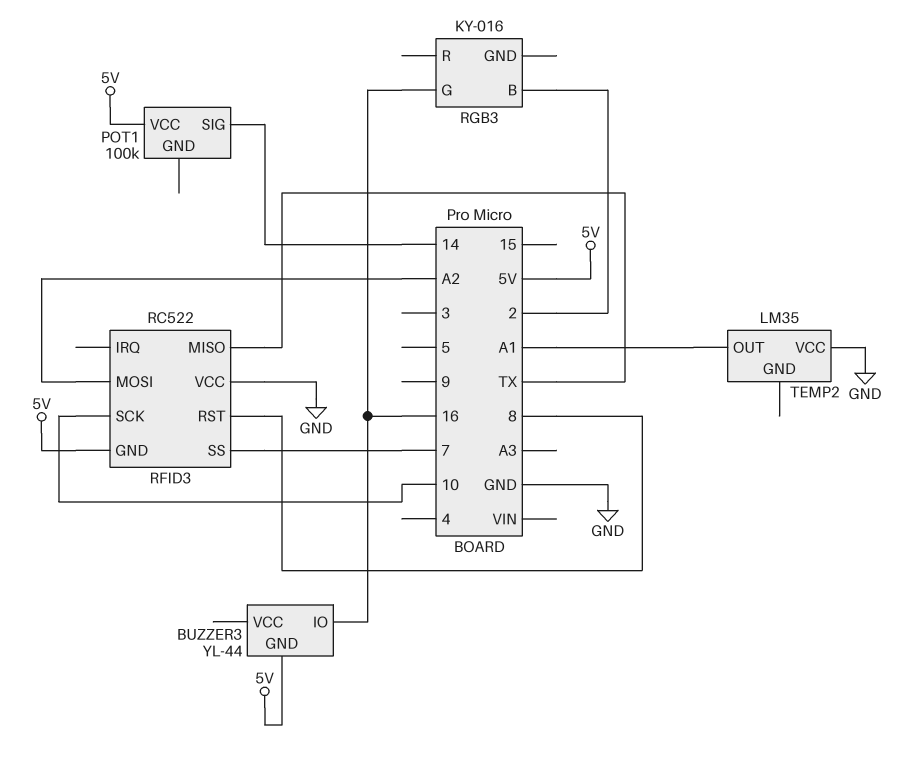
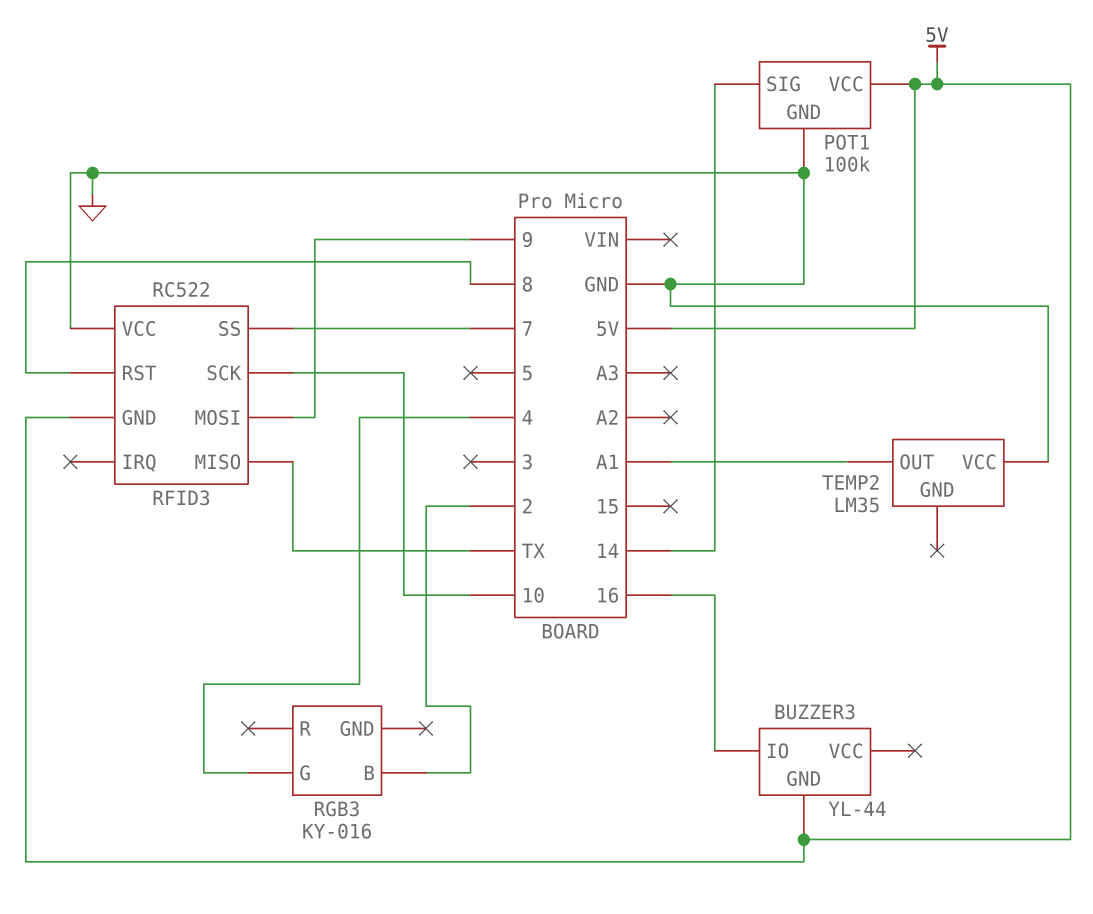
POT1 pin GND: none -> GND
RFID3 pin MOSI: A2 -> 9
RGB3 pin G: 16 -> 4

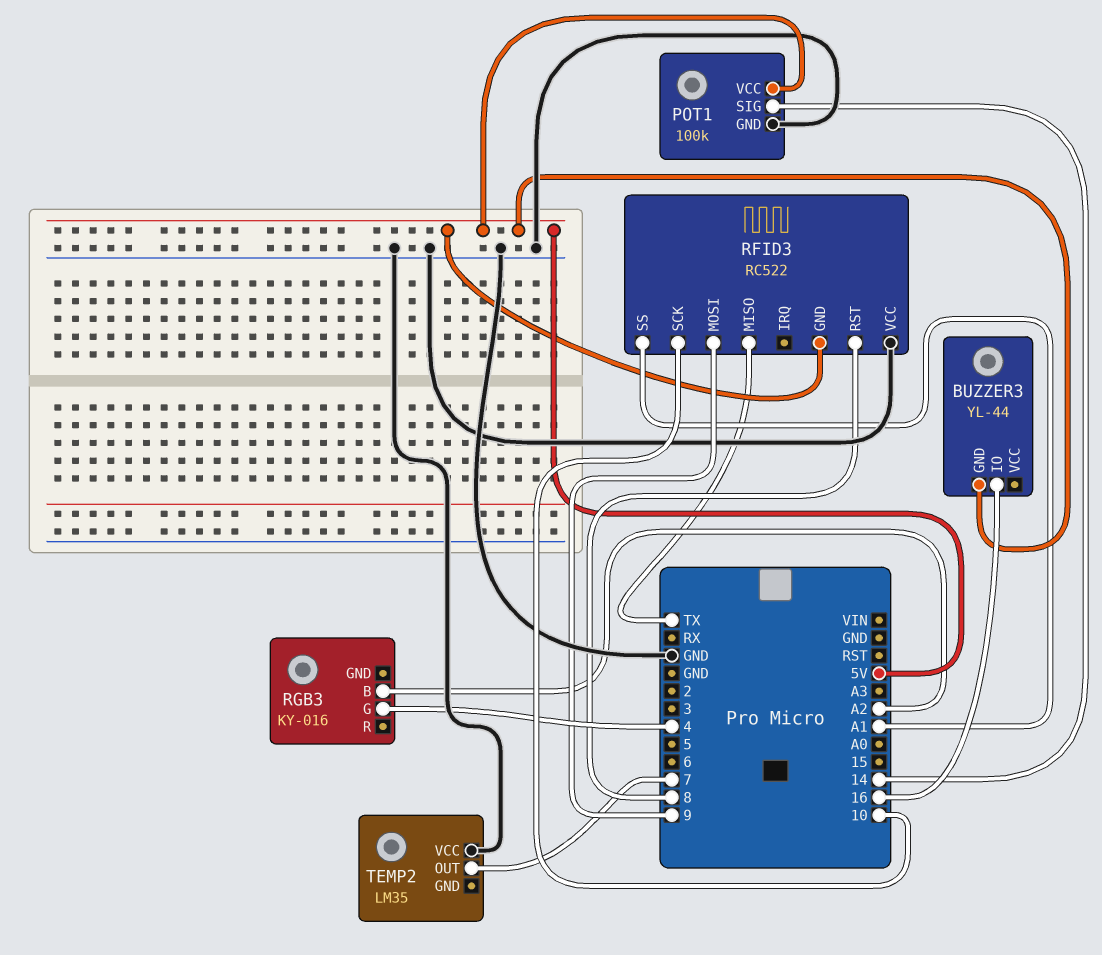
RFID3 pin SS: 7 -> A1
RGB3 pin B: 2 -> A2
TEMP2 pin OUT: A1 -> 7

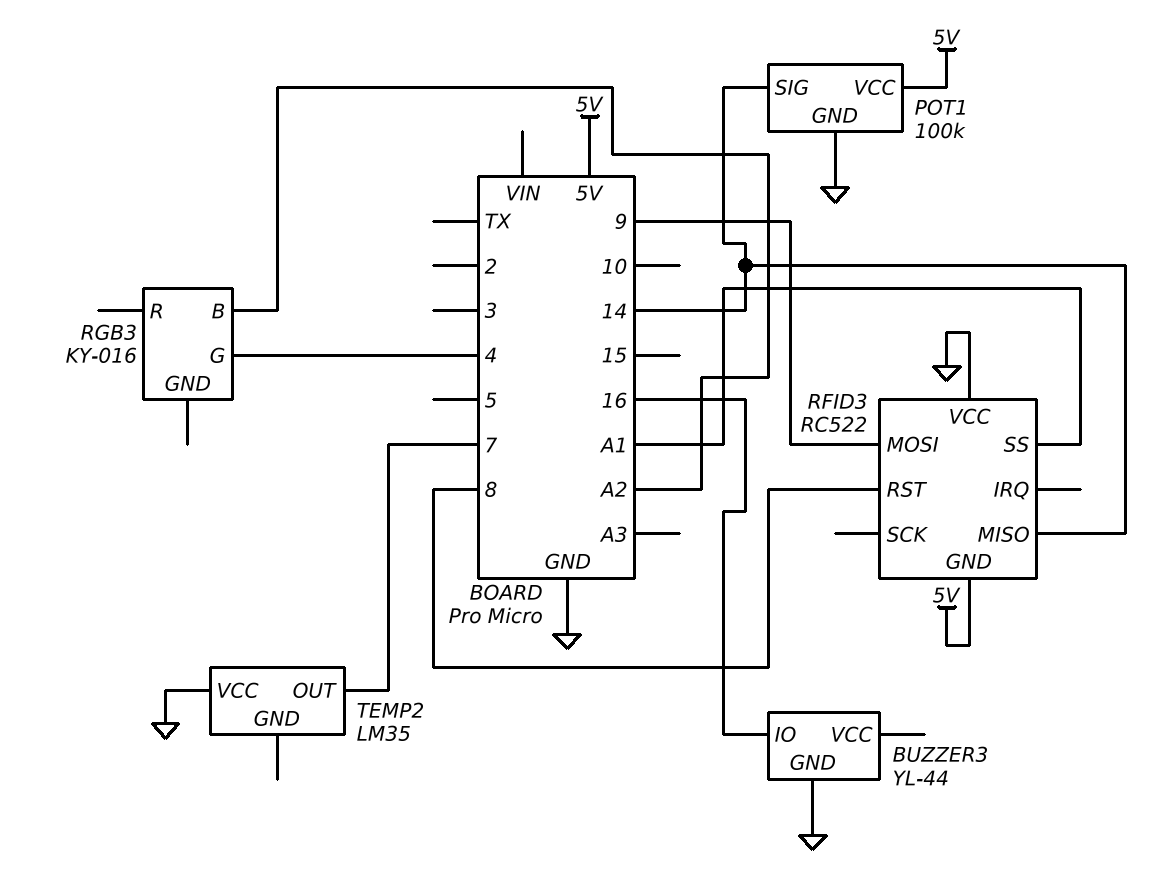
BUZZER3 pin GND: 5V -> GND
RFID3 pin MISO: TX -> 14
RFID3 pin SCK: 10 -> none

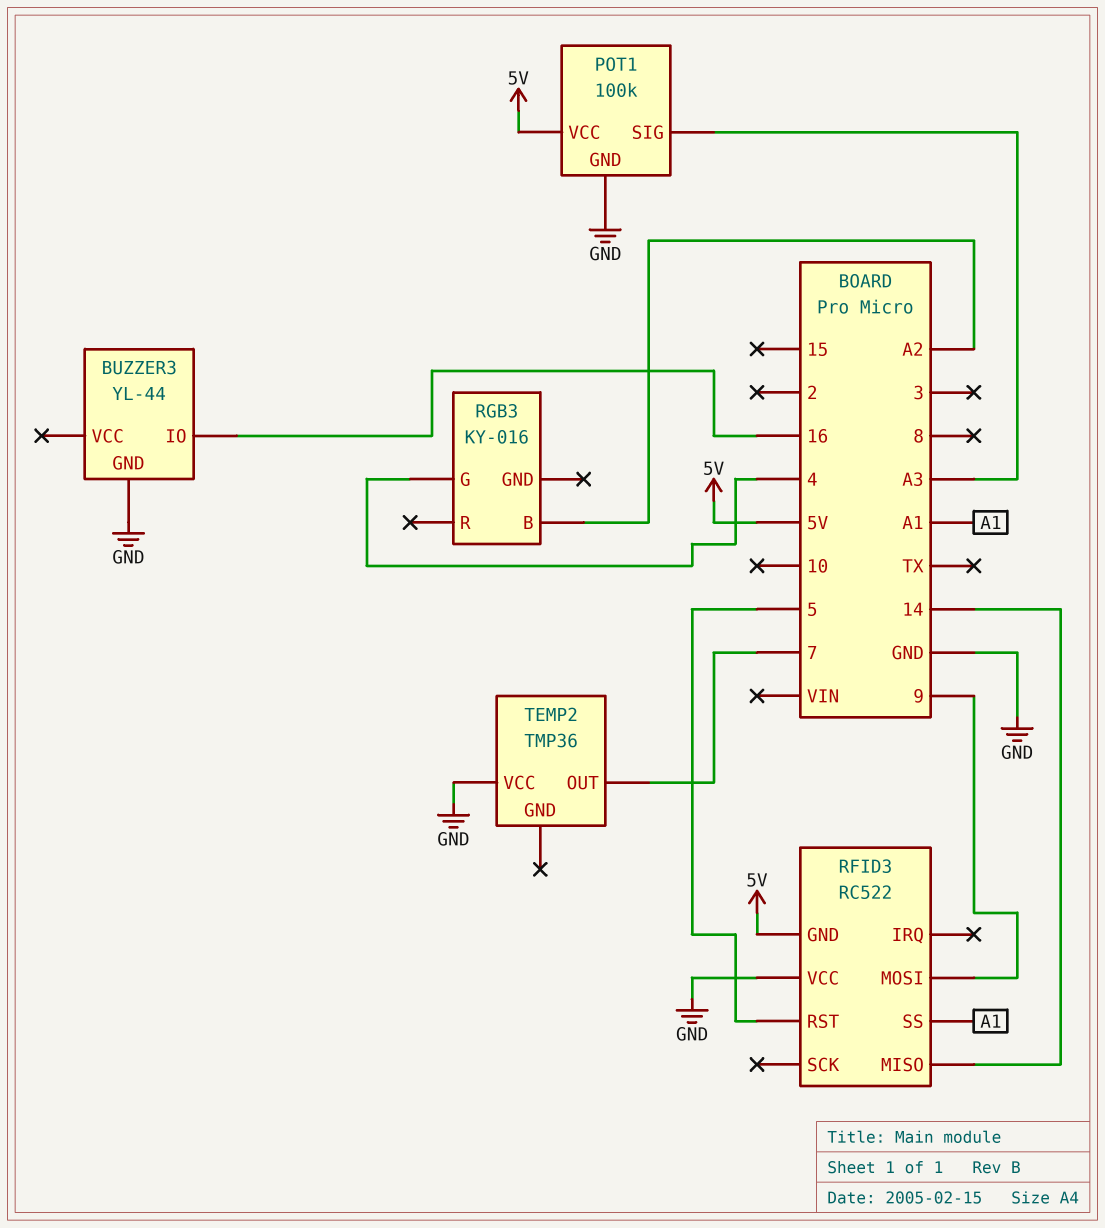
POT1 pin SIG: 14 -> A3
RFID3 pin RST: 8 -> 5
TEMP2: LM35 -> TMP36

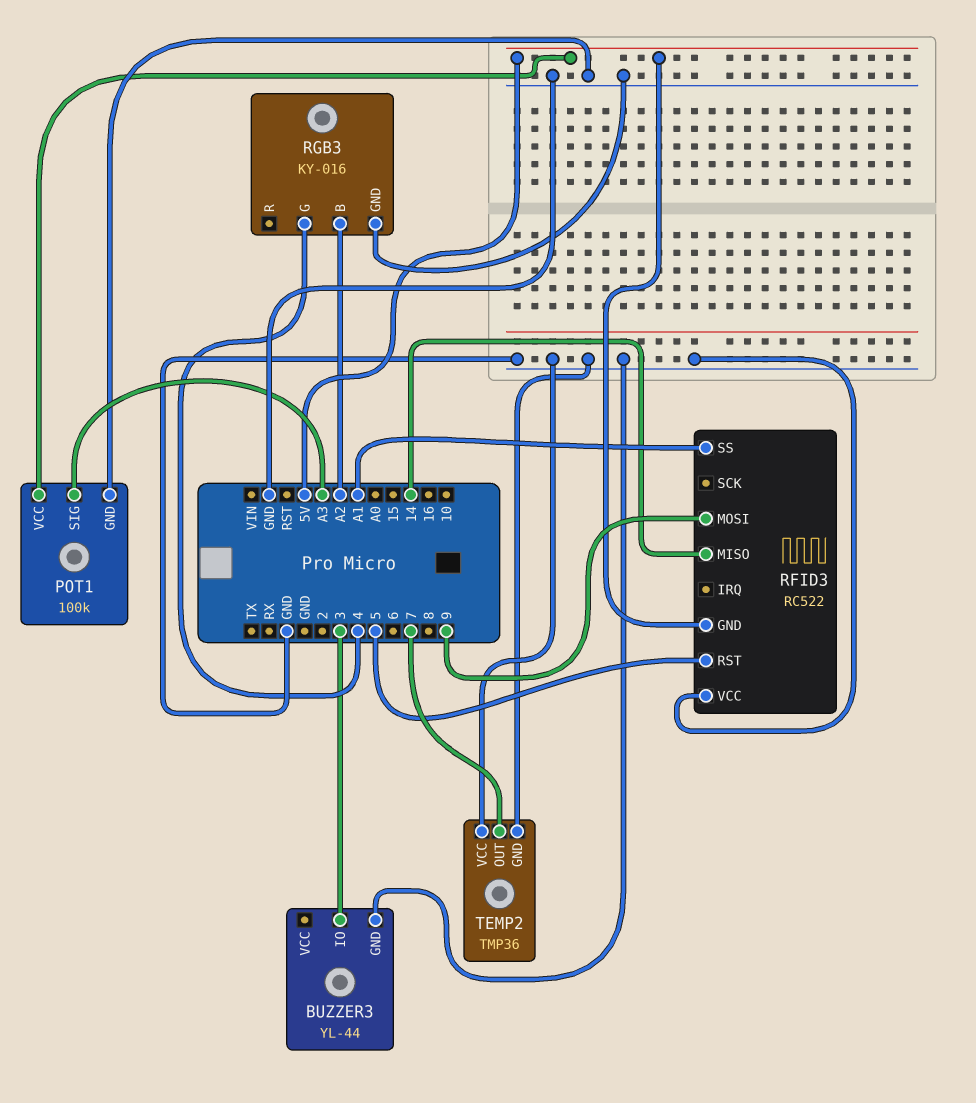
BUZZER3 pin IO: 16 -> 3
RGB3 pin GND: none -> GND
TEMP2 pin GND: none -> GND

